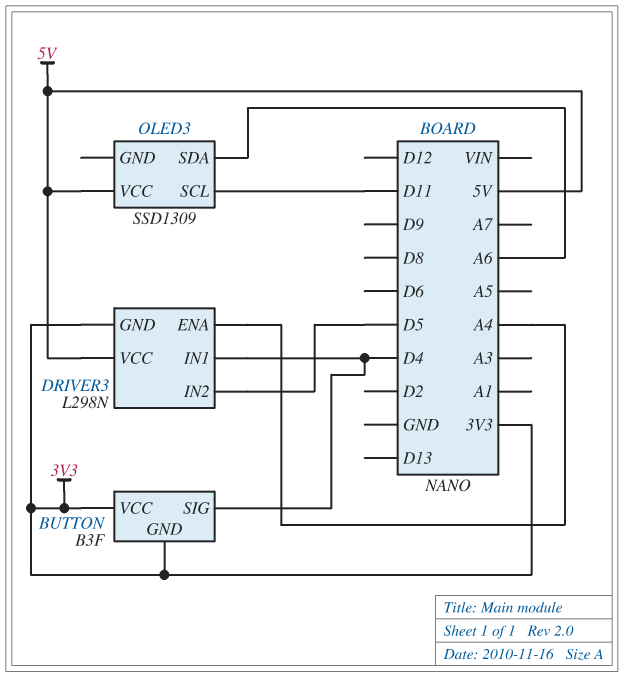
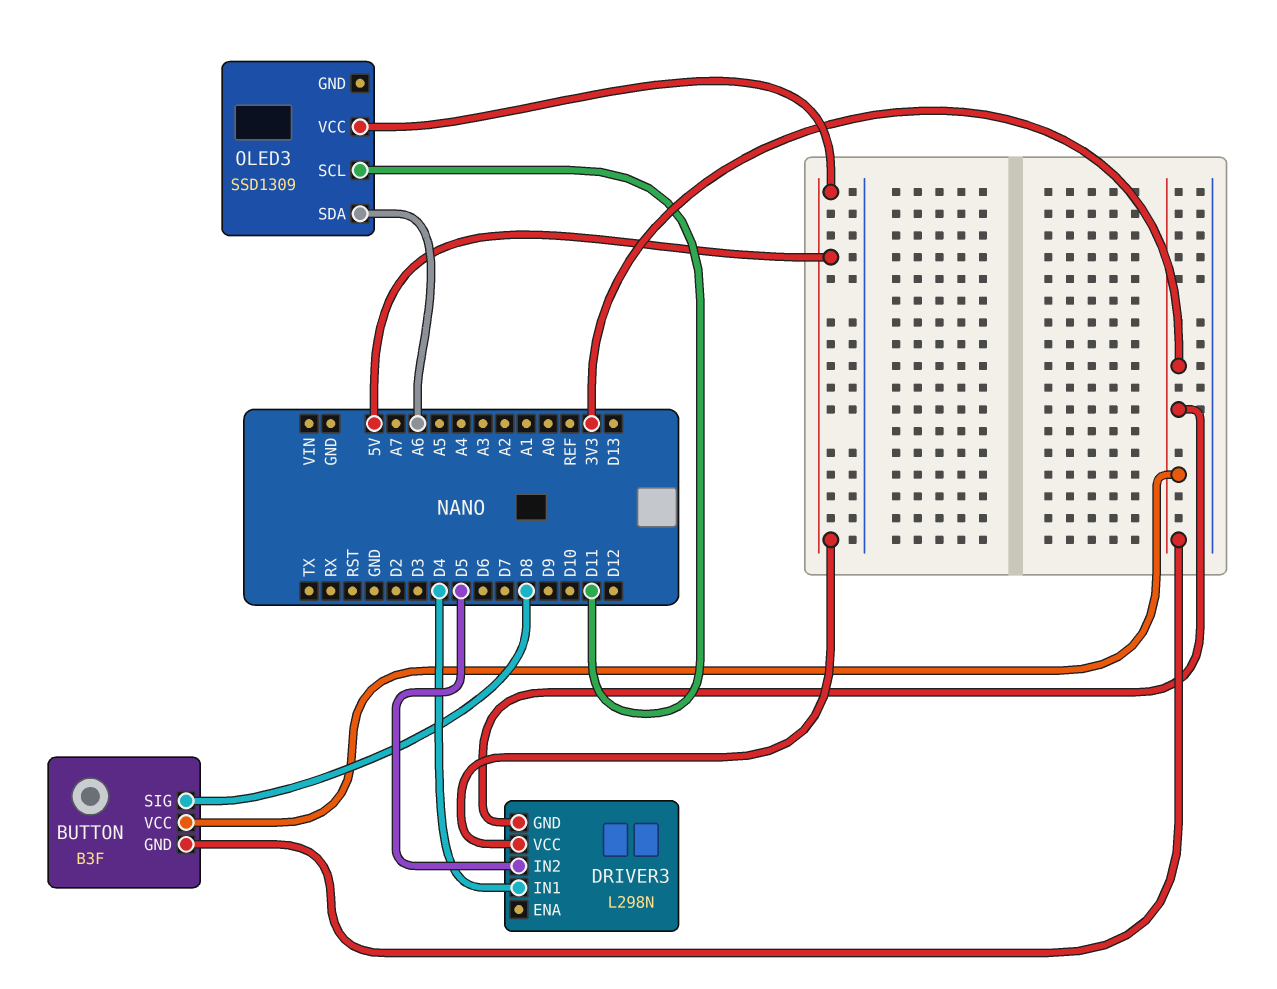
BUTTON pin SIG: D4 -> D8
DRIVER3 pin ENA: A4 -> none

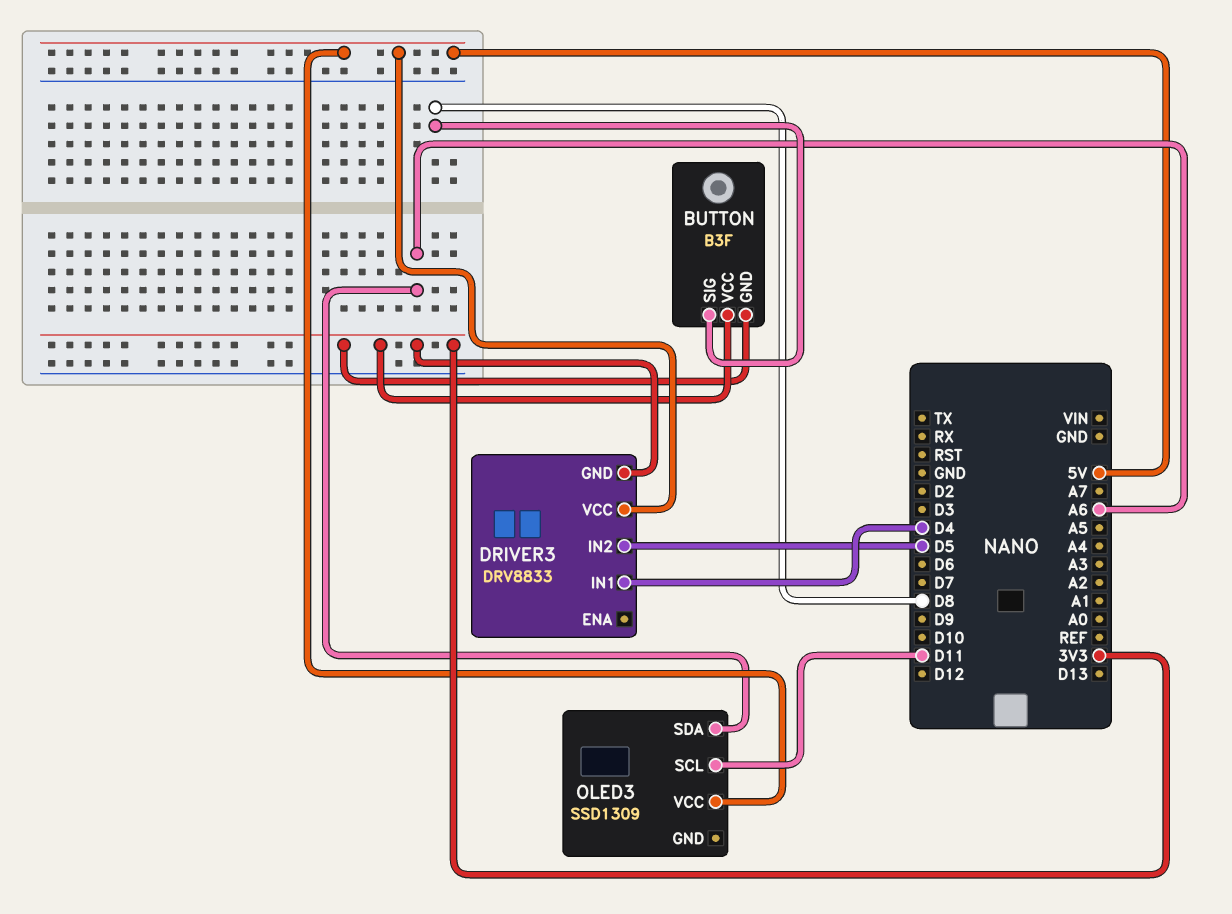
DRIVER3: L298N -> DRV8833

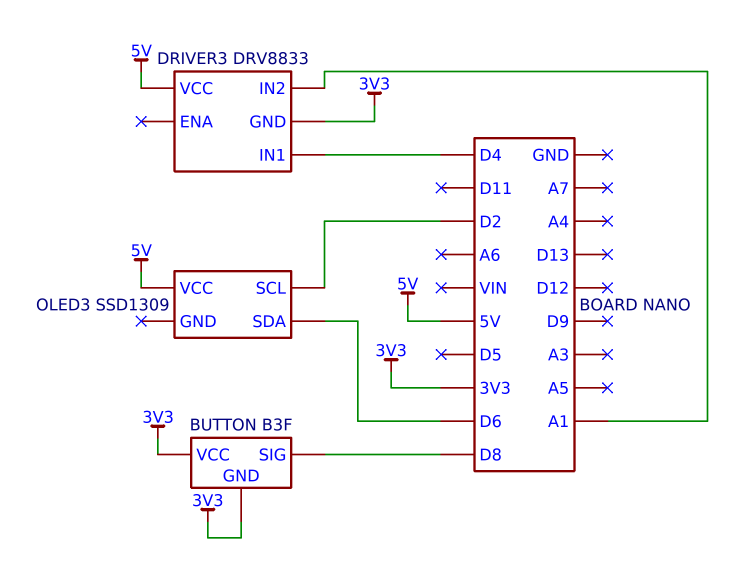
DRIVER3 pin IN2: D5 -> A1
OLED3 pin SCL: D11 -> D2
OLED3 pin SDA: A6 -> D6

